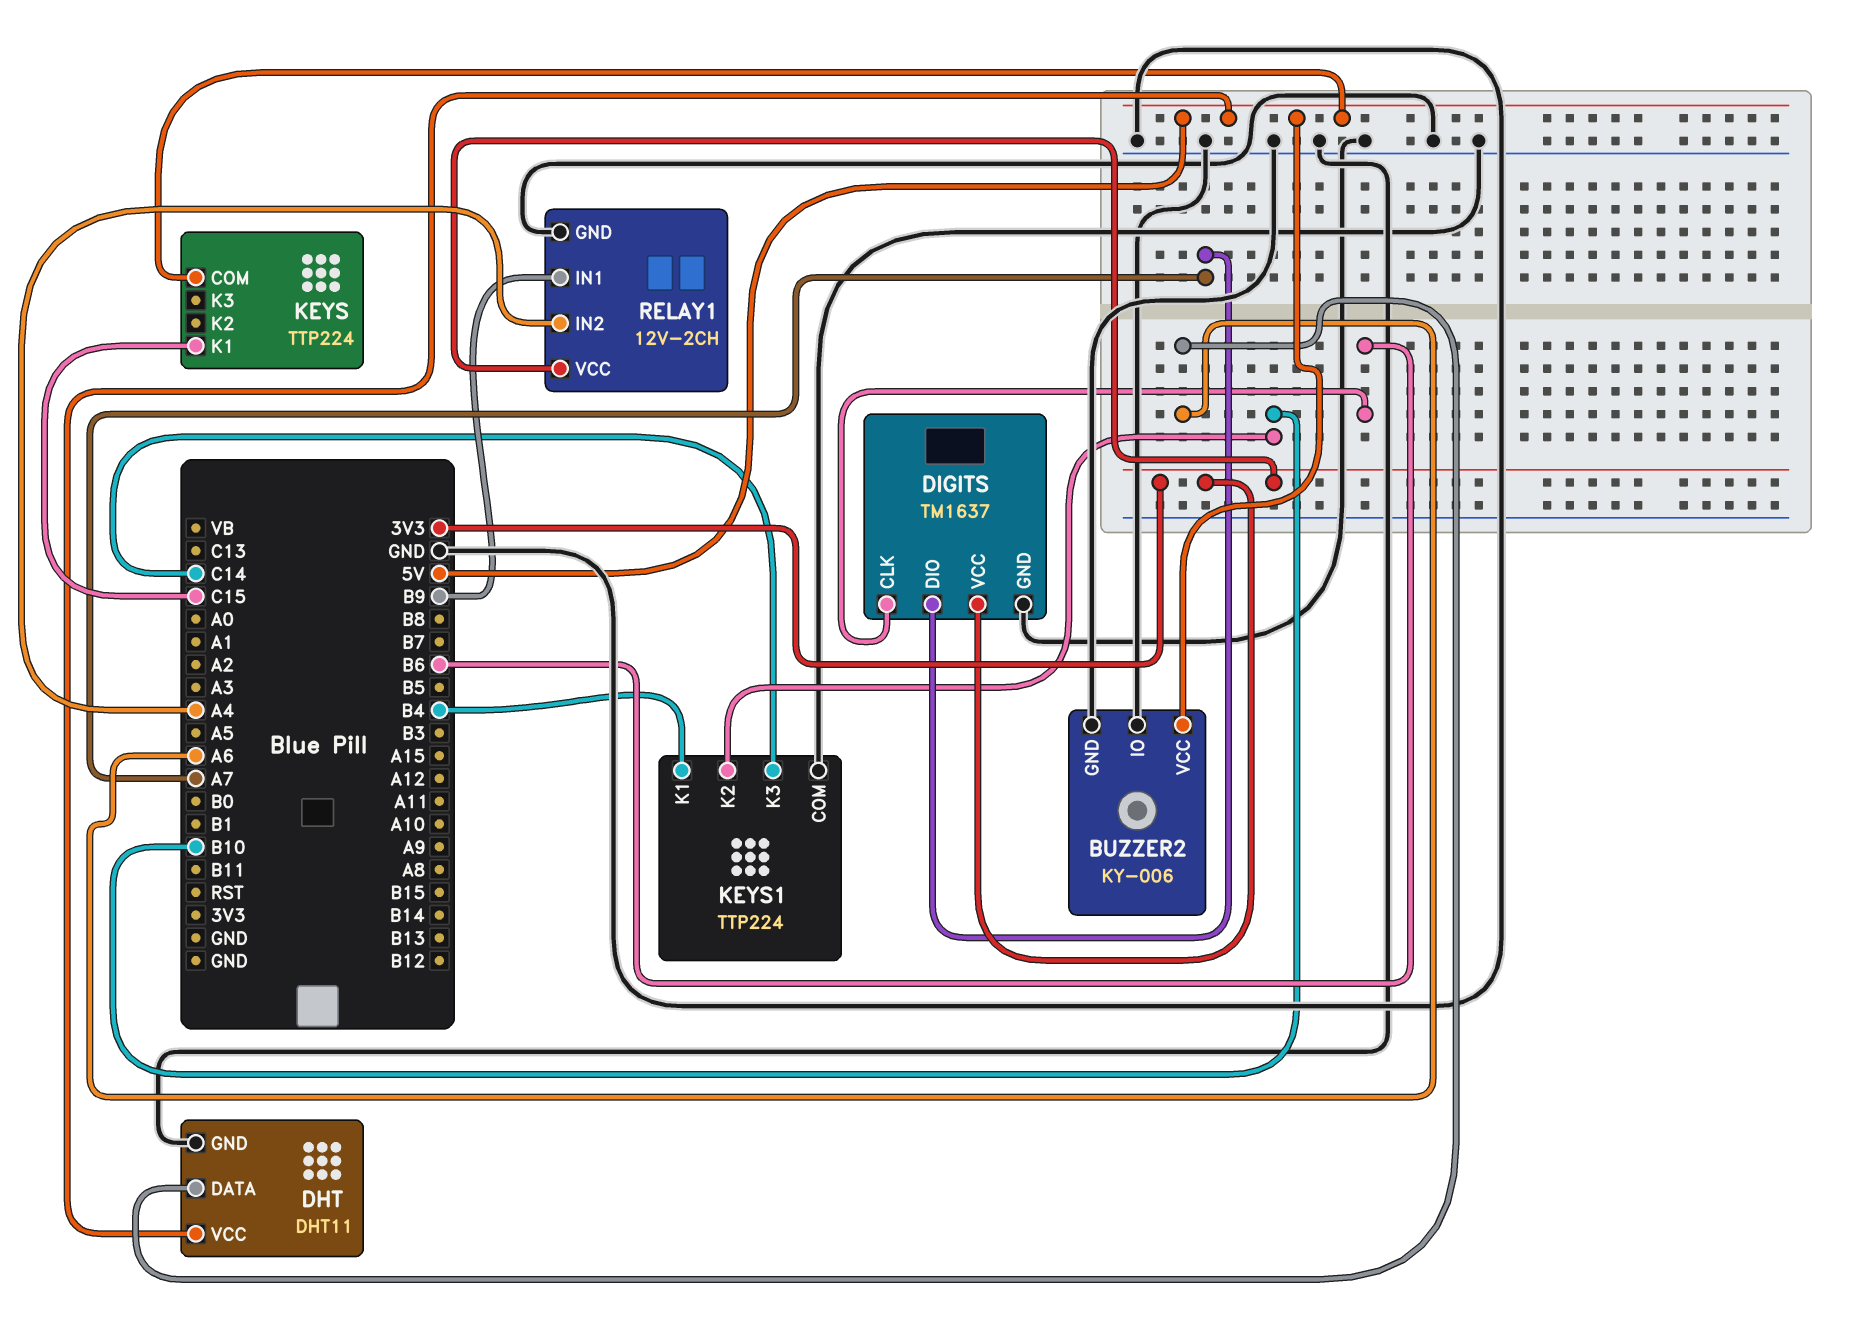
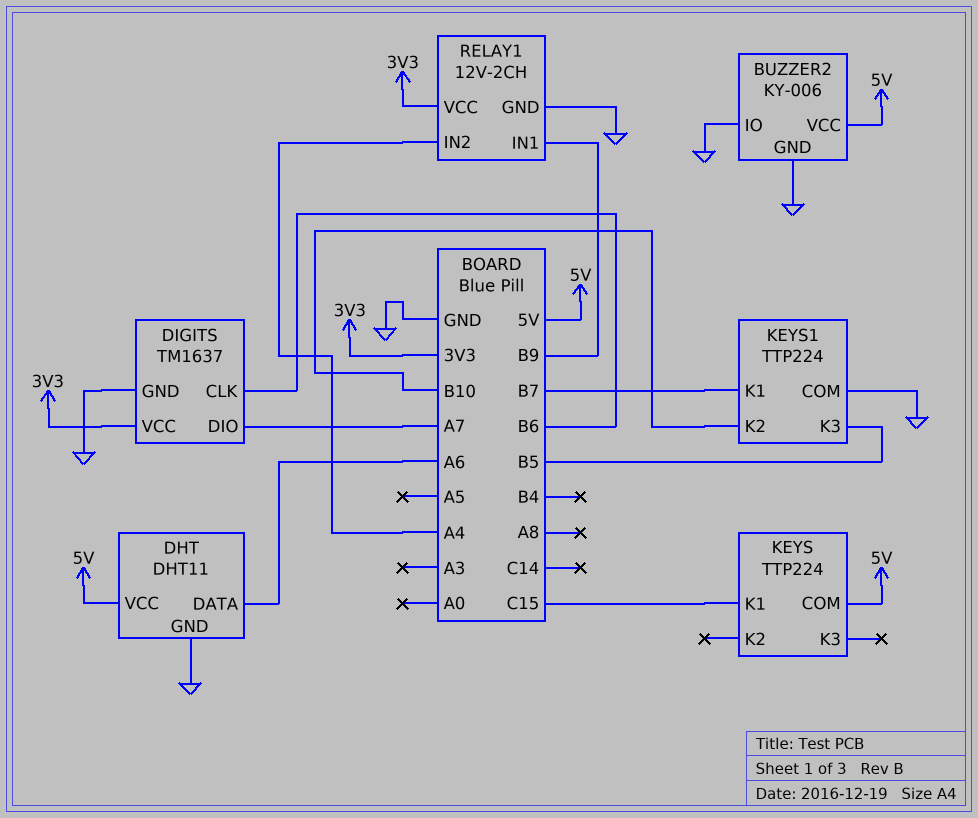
KEYS1 pin K1: B4 -> B7
KEYS1 pin K3: C14 -> B5

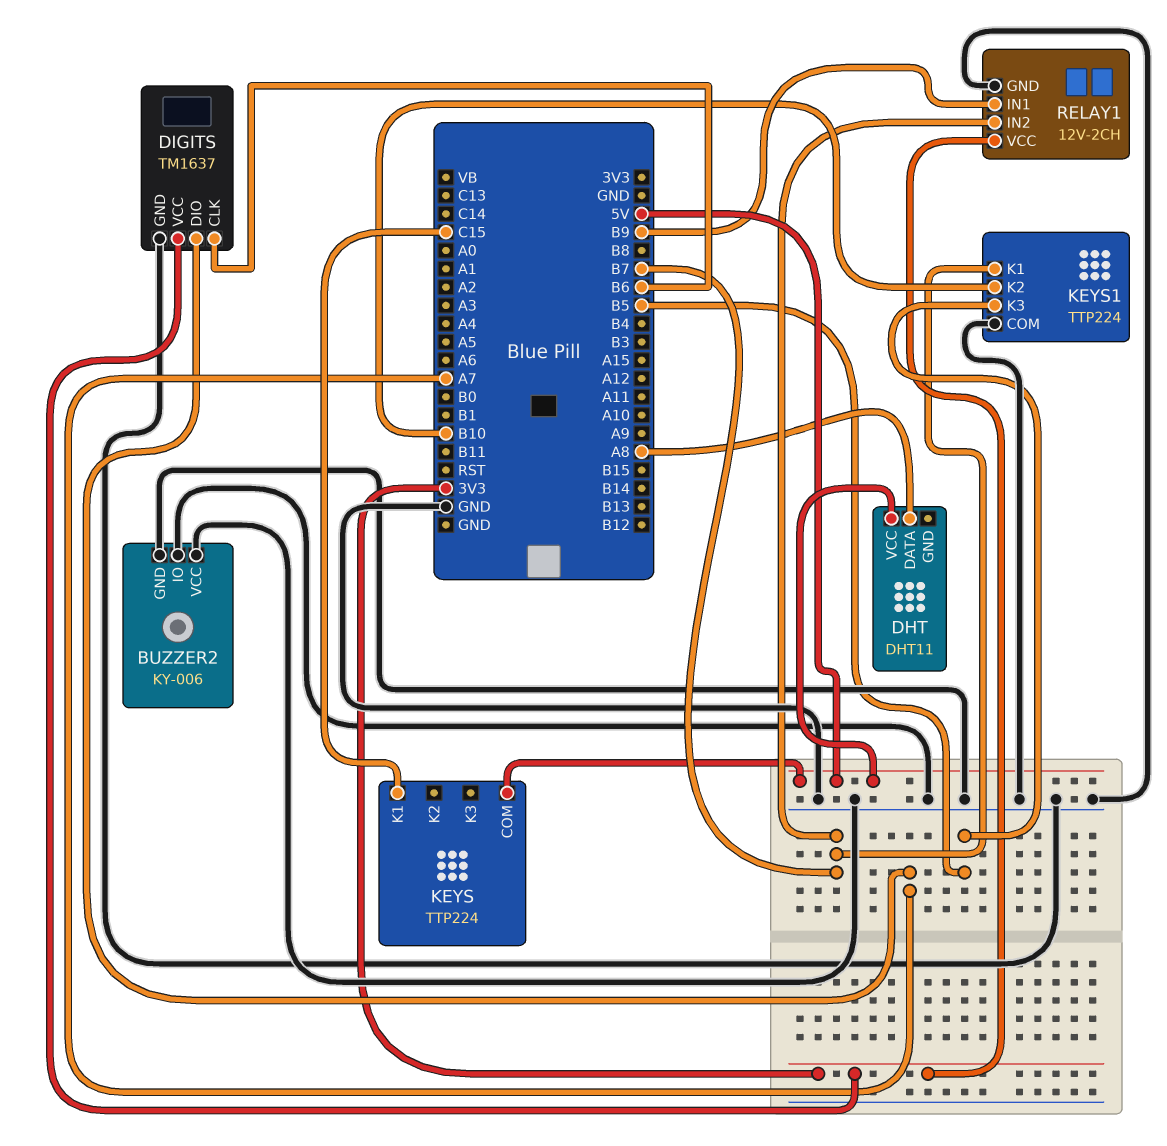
BUZZER2 pin VCC: 5V -> GND
DHT pin DATA: A6 -> A8
DHT pin GND: GND -> none
RELAY1 pin IN2: A4 -> B7

